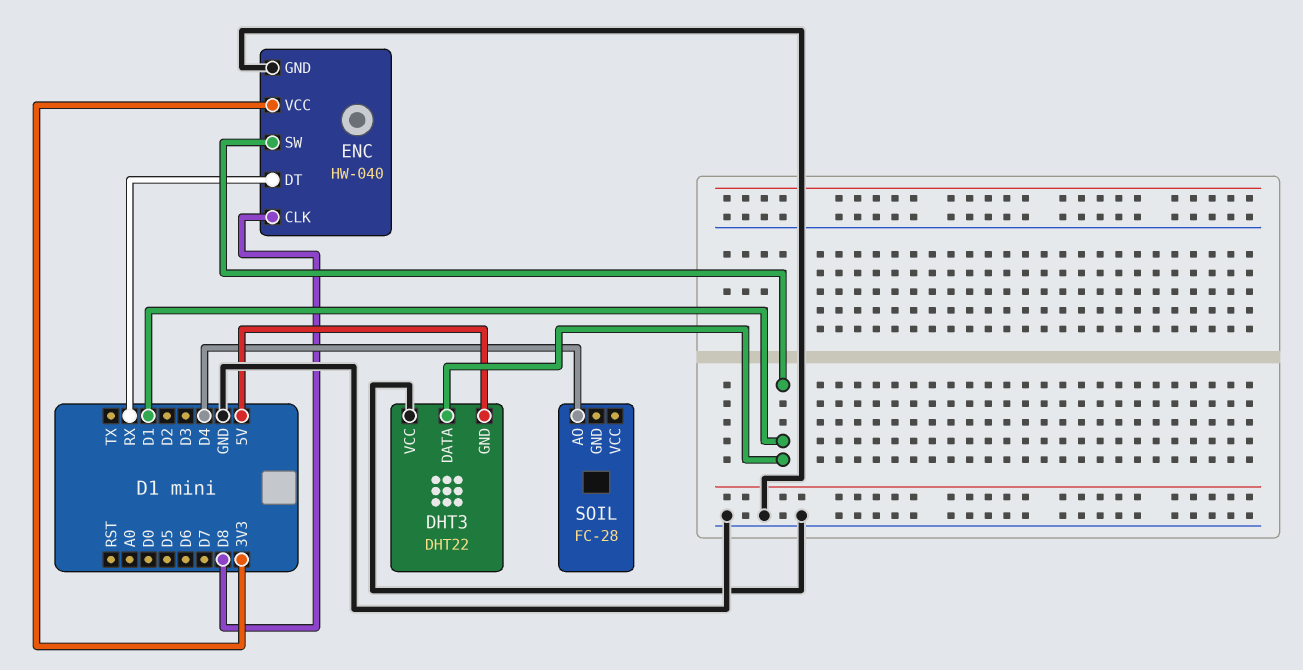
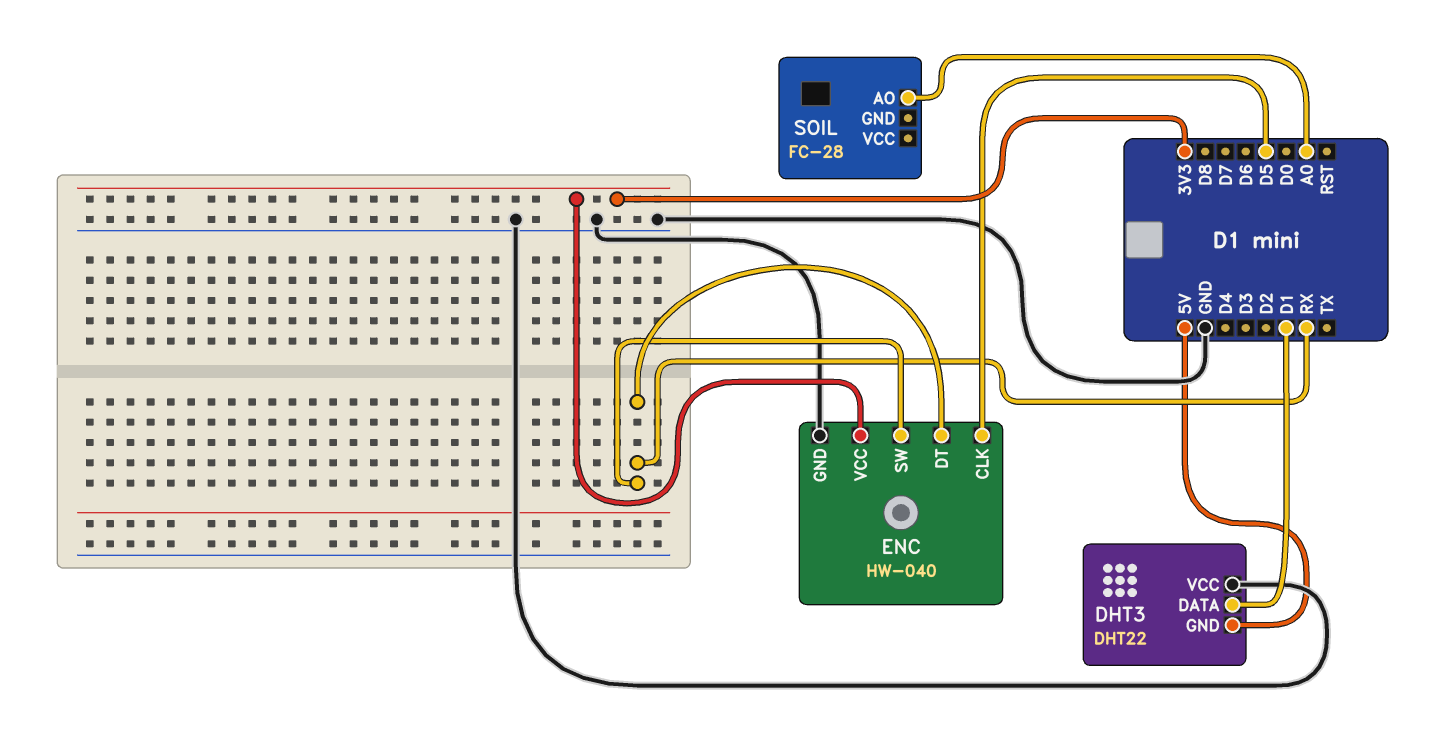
ENC pin CLK: D8 -> D5
ENC pin SW: D1 -> RX
SOIL pin AO: D4 -> A0

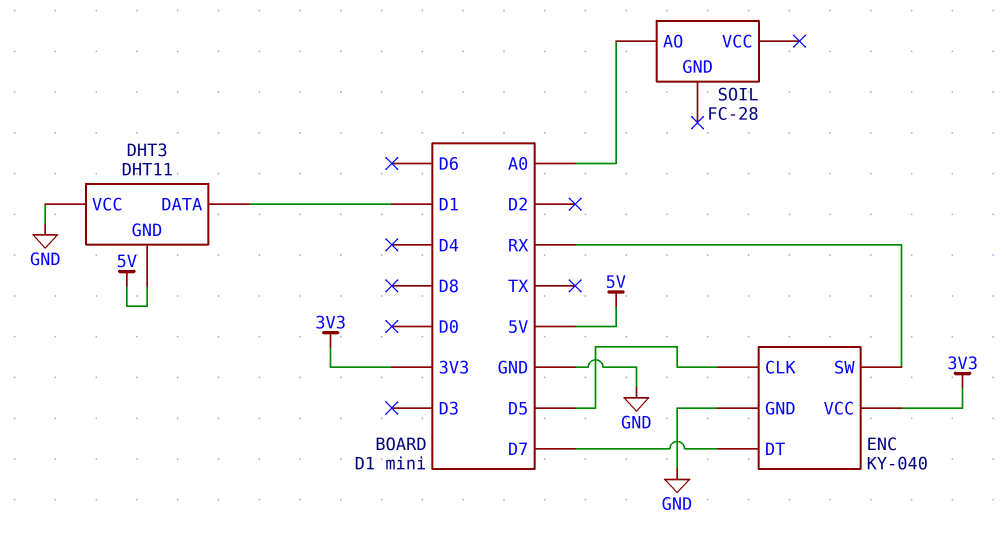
DHT3: DHT22 -> DHT11
ENC: HW-040 -> KY-040
ENC pin DT: RX -> D7

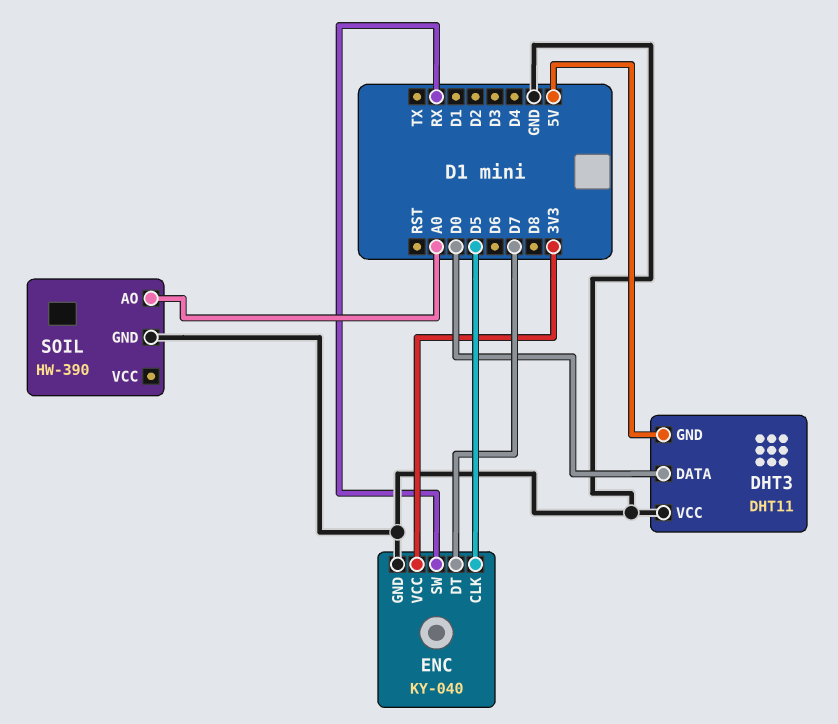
DHT3 pin DATA: D1 -> D0
SOIL: FC-28 -> HW-390
SOIL pin GND: none -> GND

